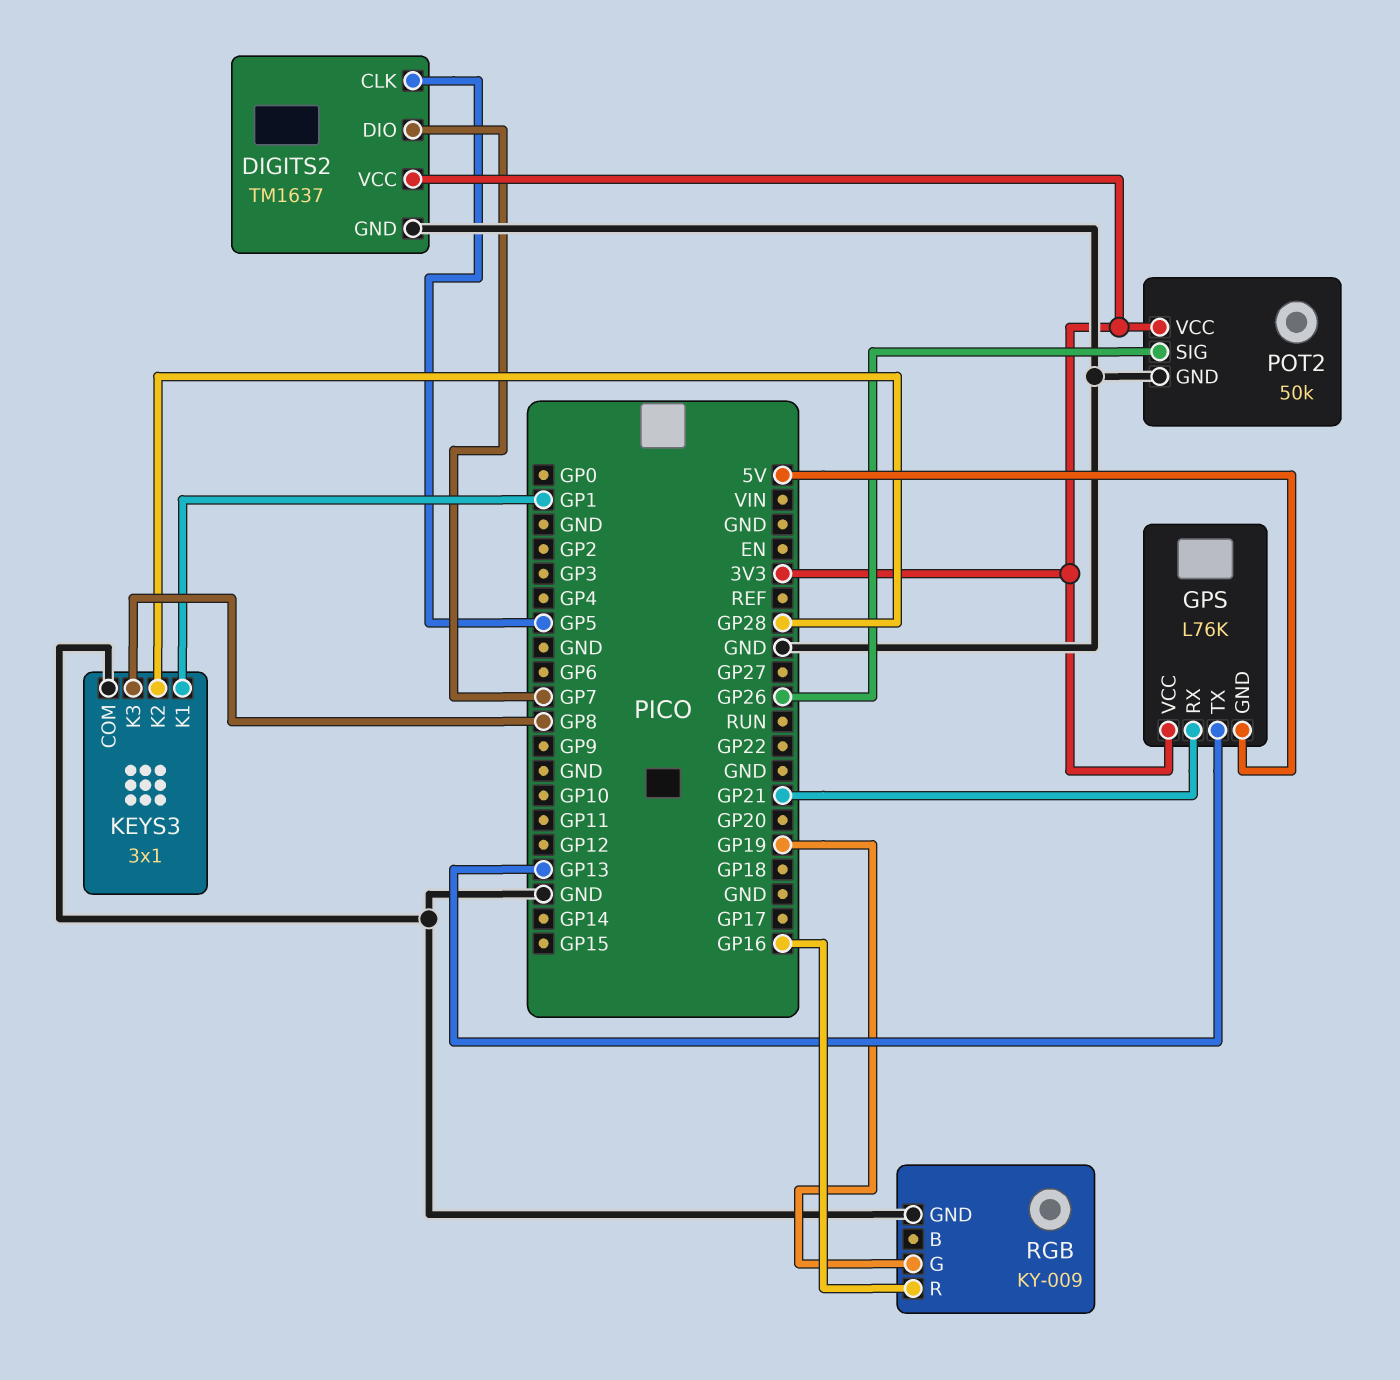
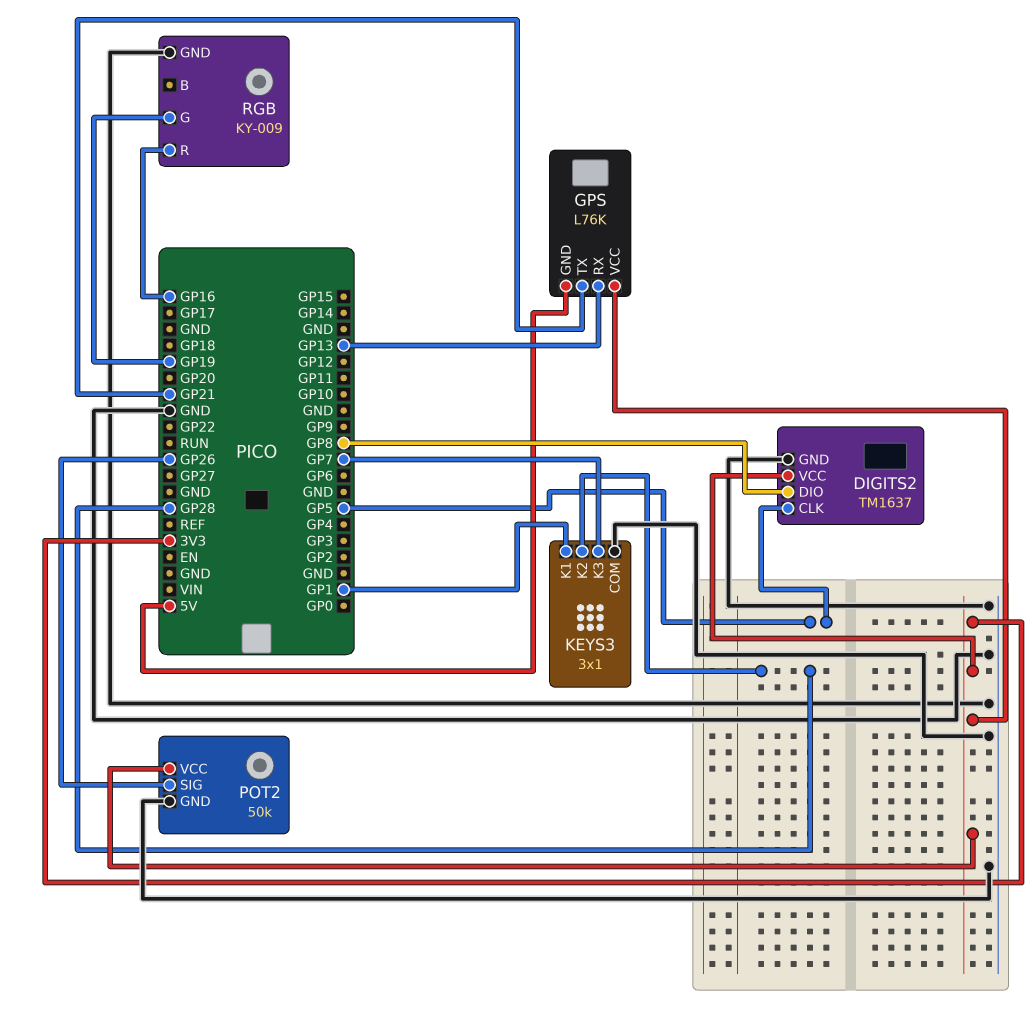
DIGITS2 pin DIO: GP7 -> GP8
GPS pin RX: GP21 -> GP13
GPS pin TX: GP13 -> GP21
KEYS3 pin K3: GP8 -> GP7

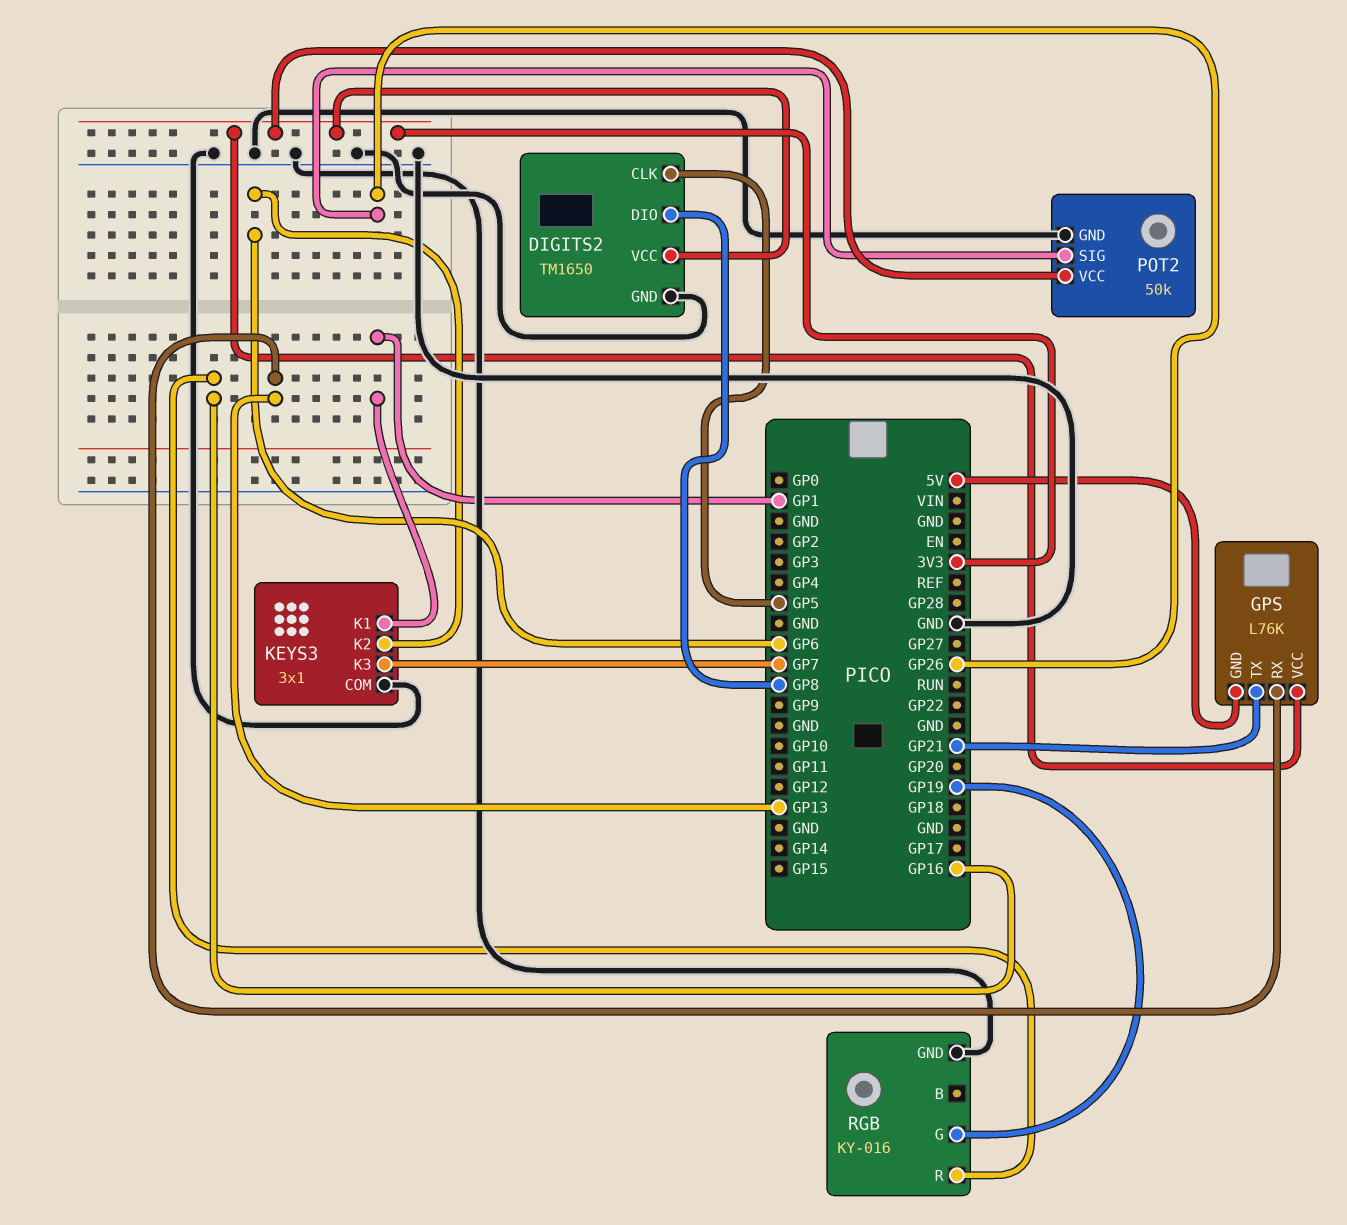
DIGITS2: TM1637 -> TM1650
KEYS3 pin K2: GP28 -> GP6
RGB: KY-009 -> KY-016

